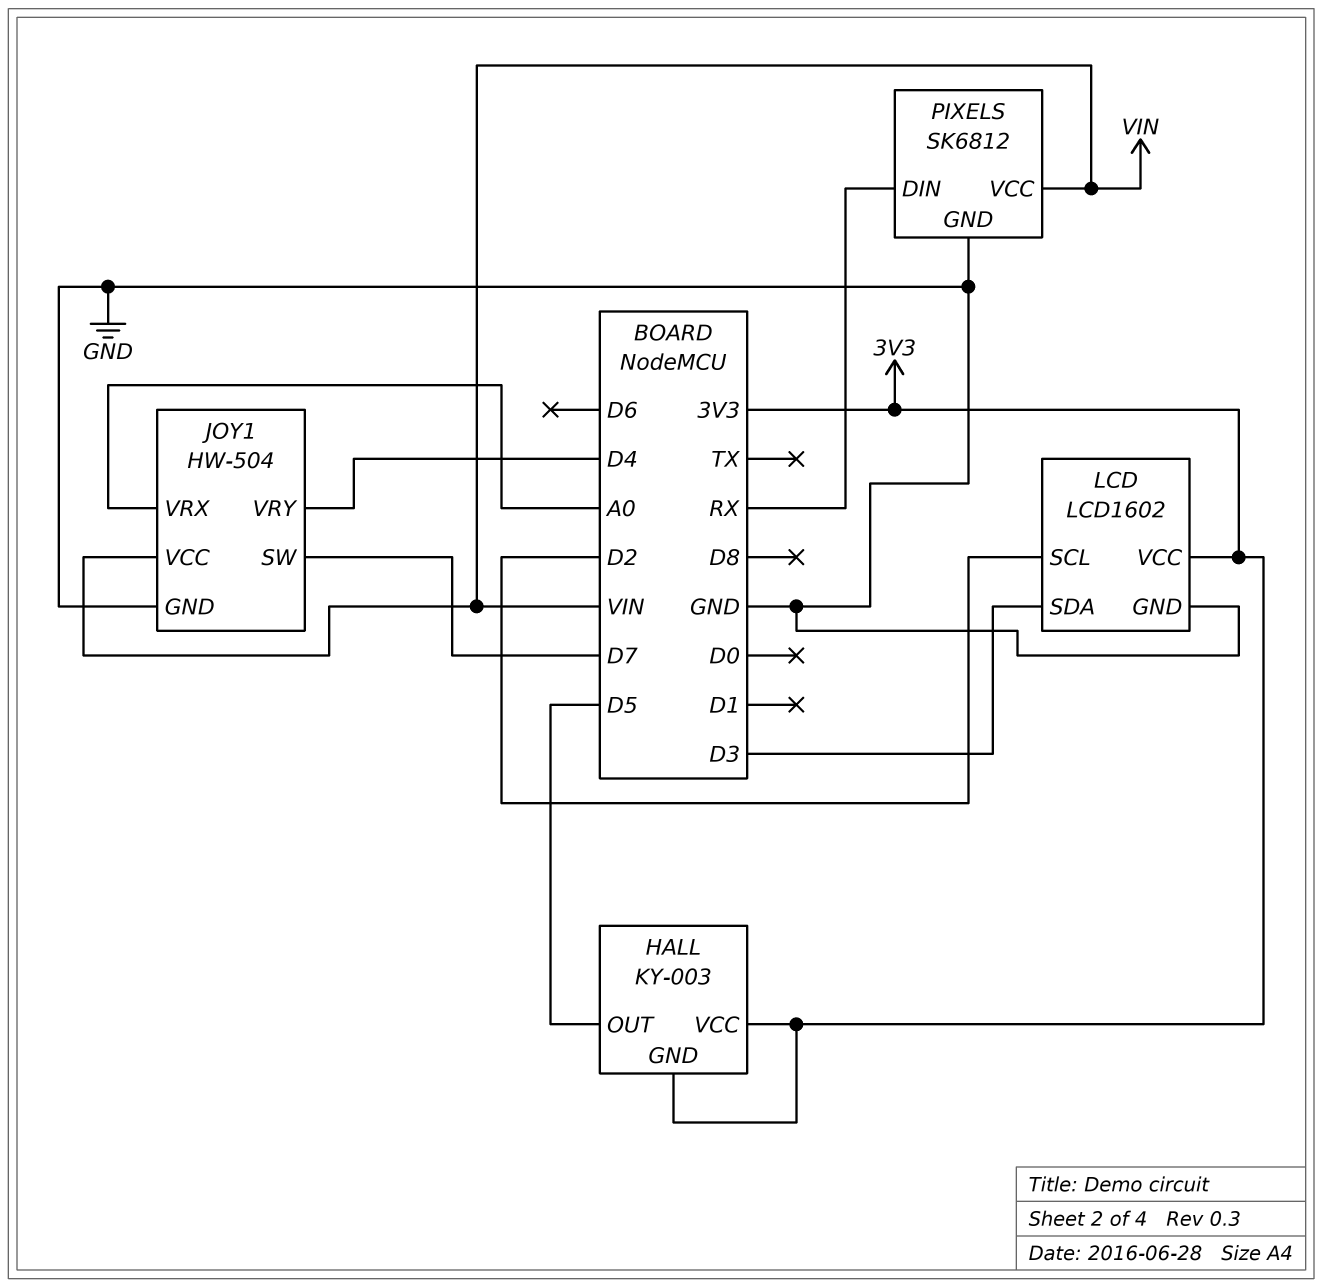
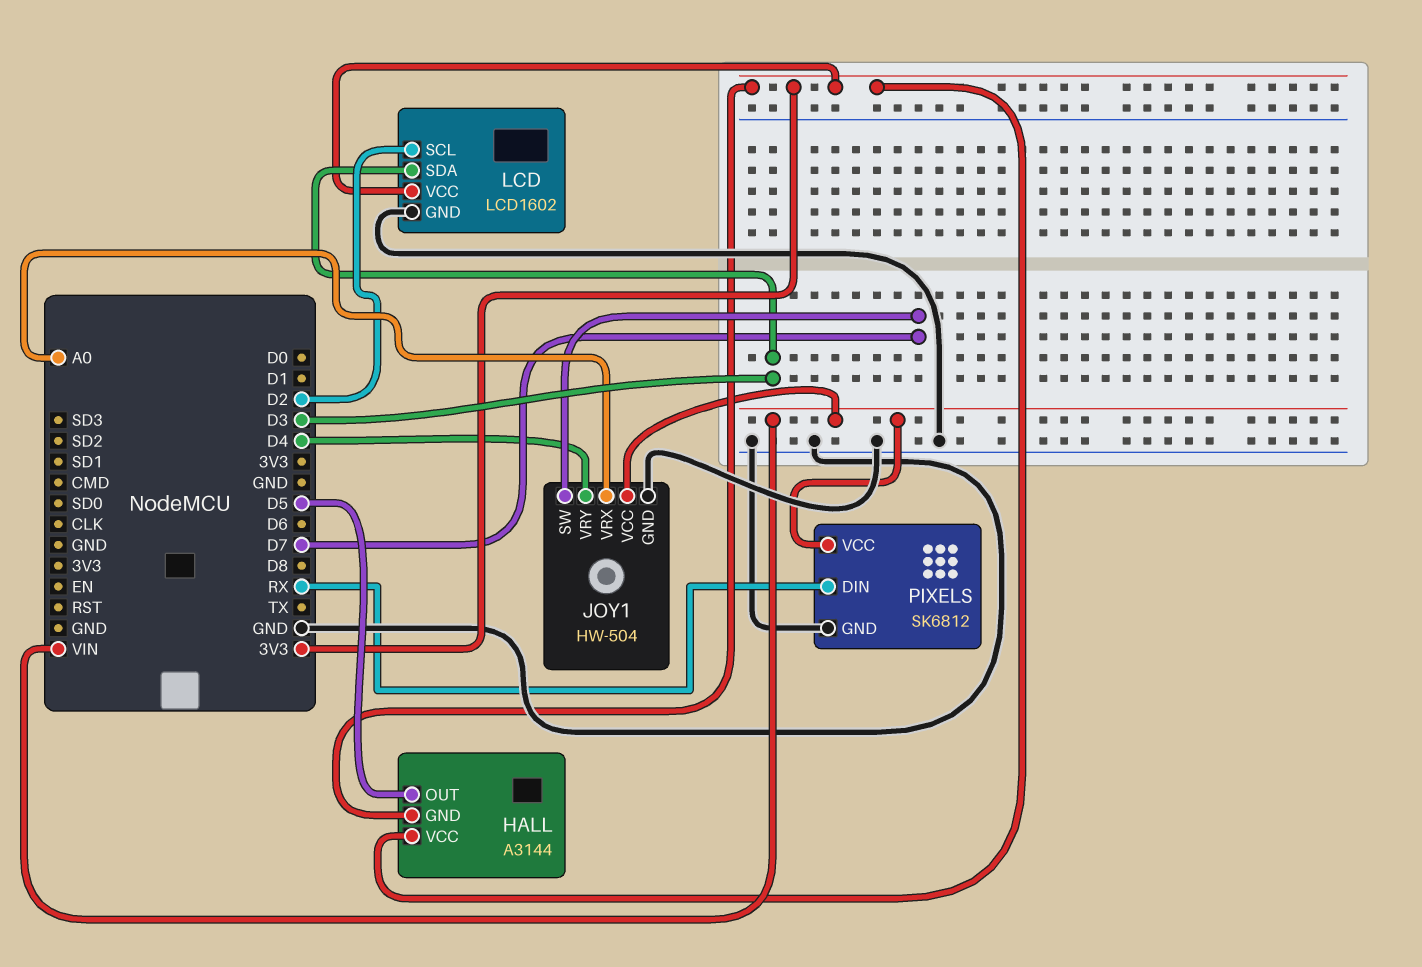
HALL: KY-003 -> A3144

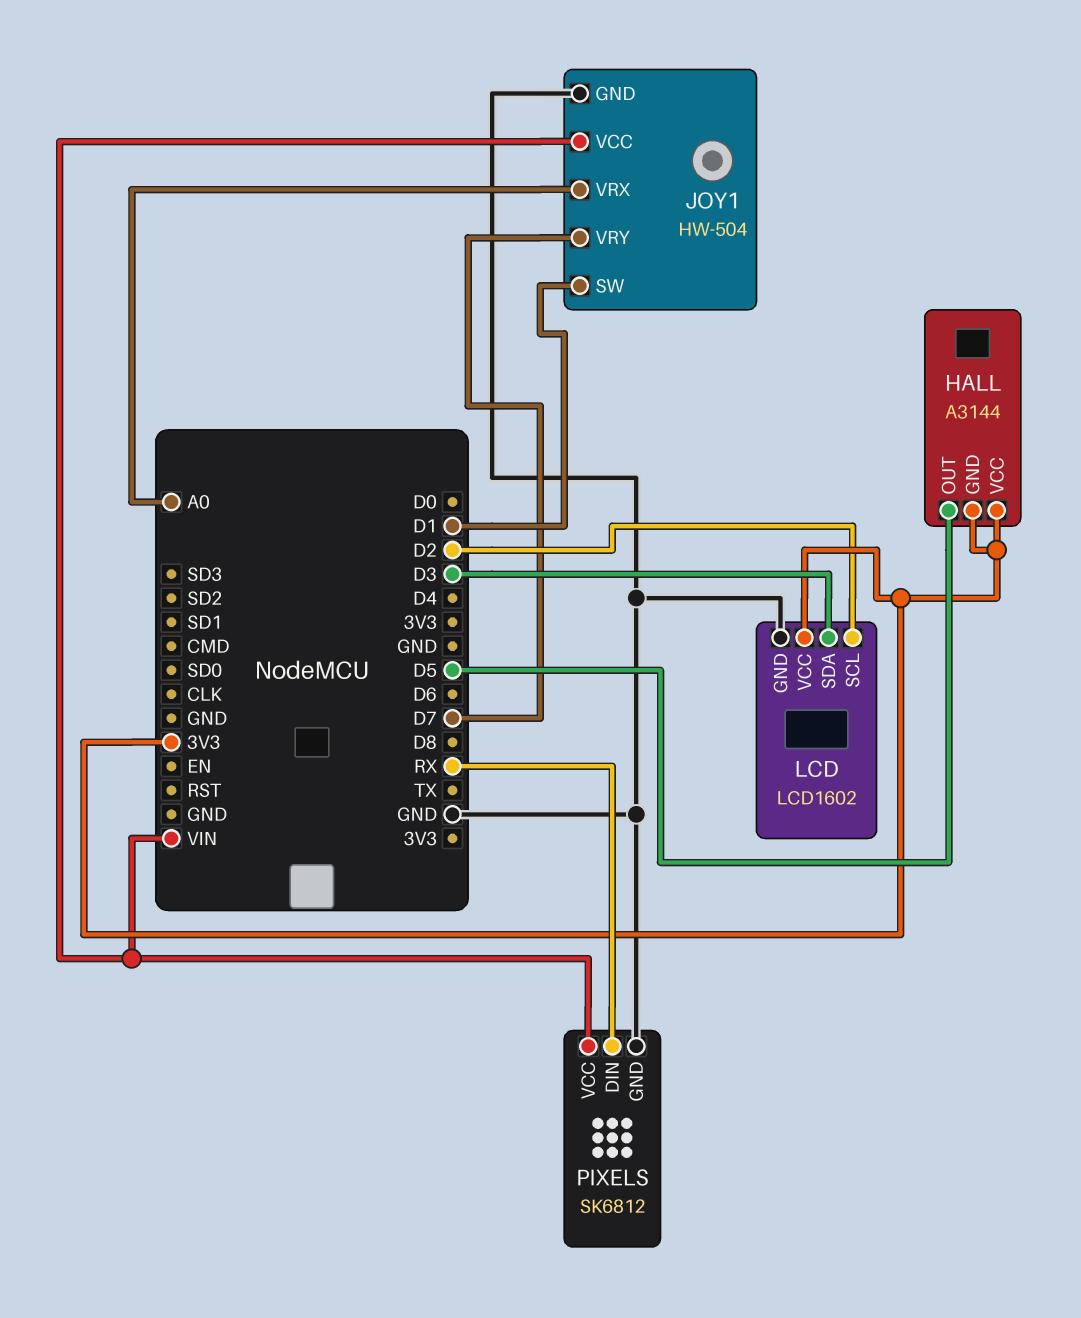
JOY1 pin SW: D7 -> D1
JOY1 pin VRY: D4 -> D7

